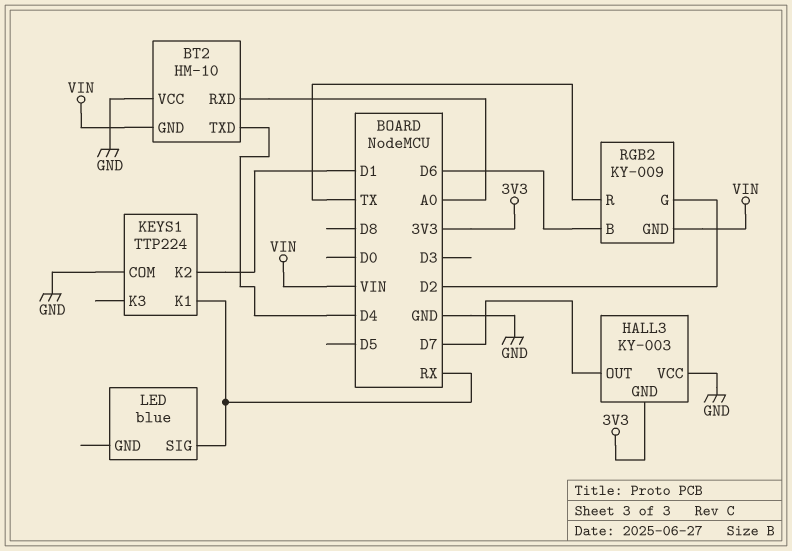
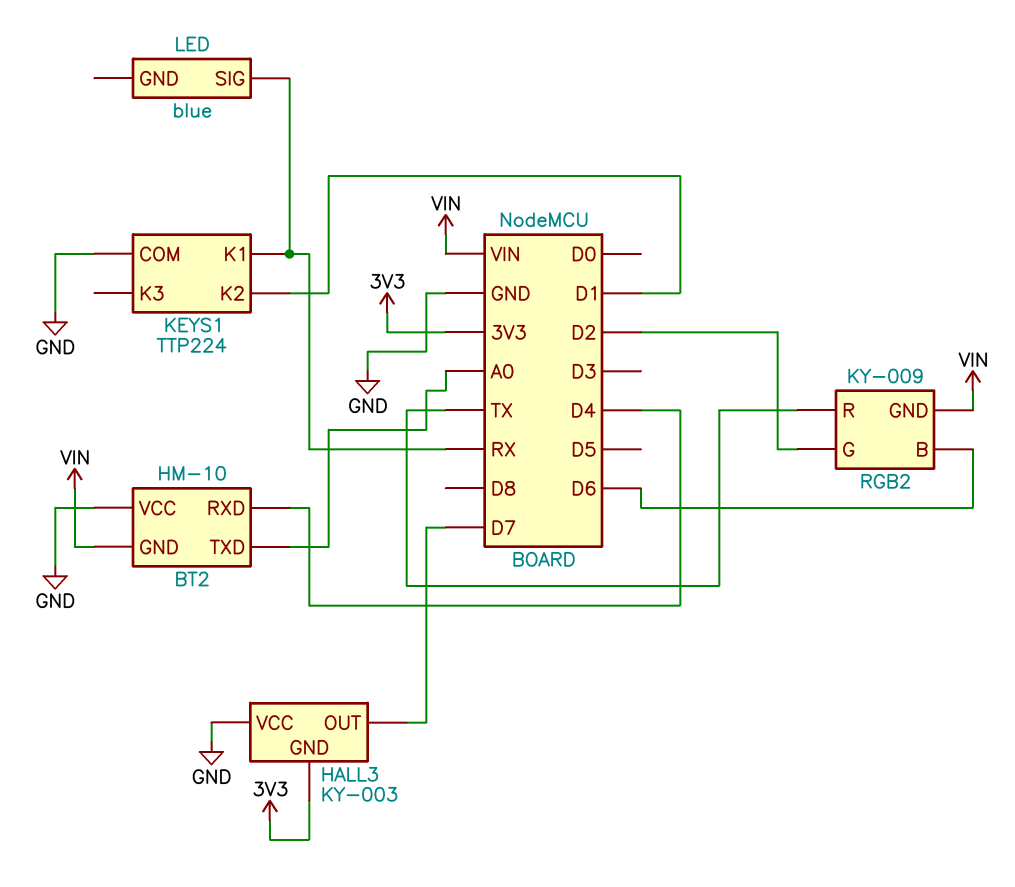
BT2 pin RXD: A0 -> D4
BT2 pin TXD: D4 -> A0

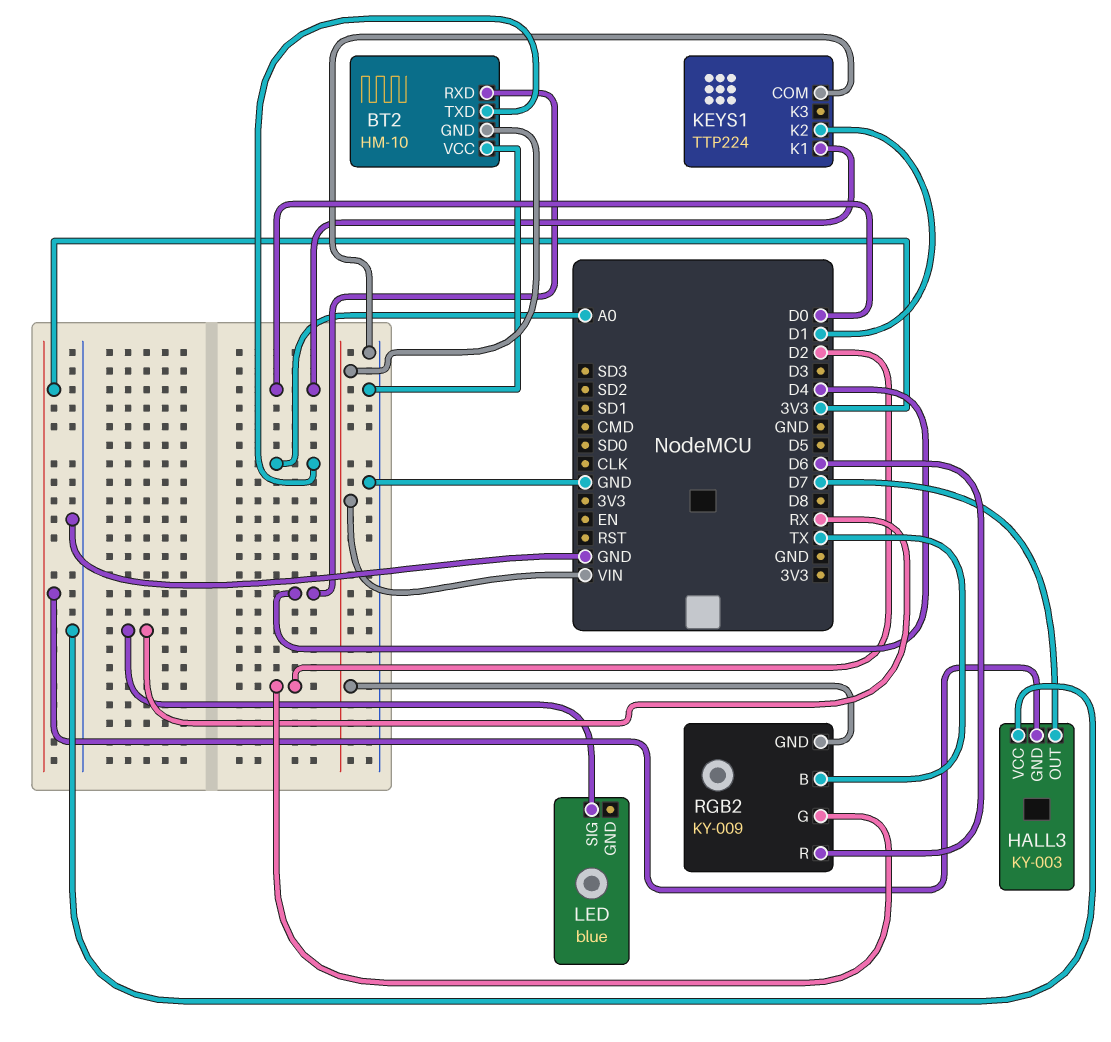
KEYS1 pin K1: RX -> D0
RGB2 pin B: D6 -> TX
RGB2 pin R: TX -> D6

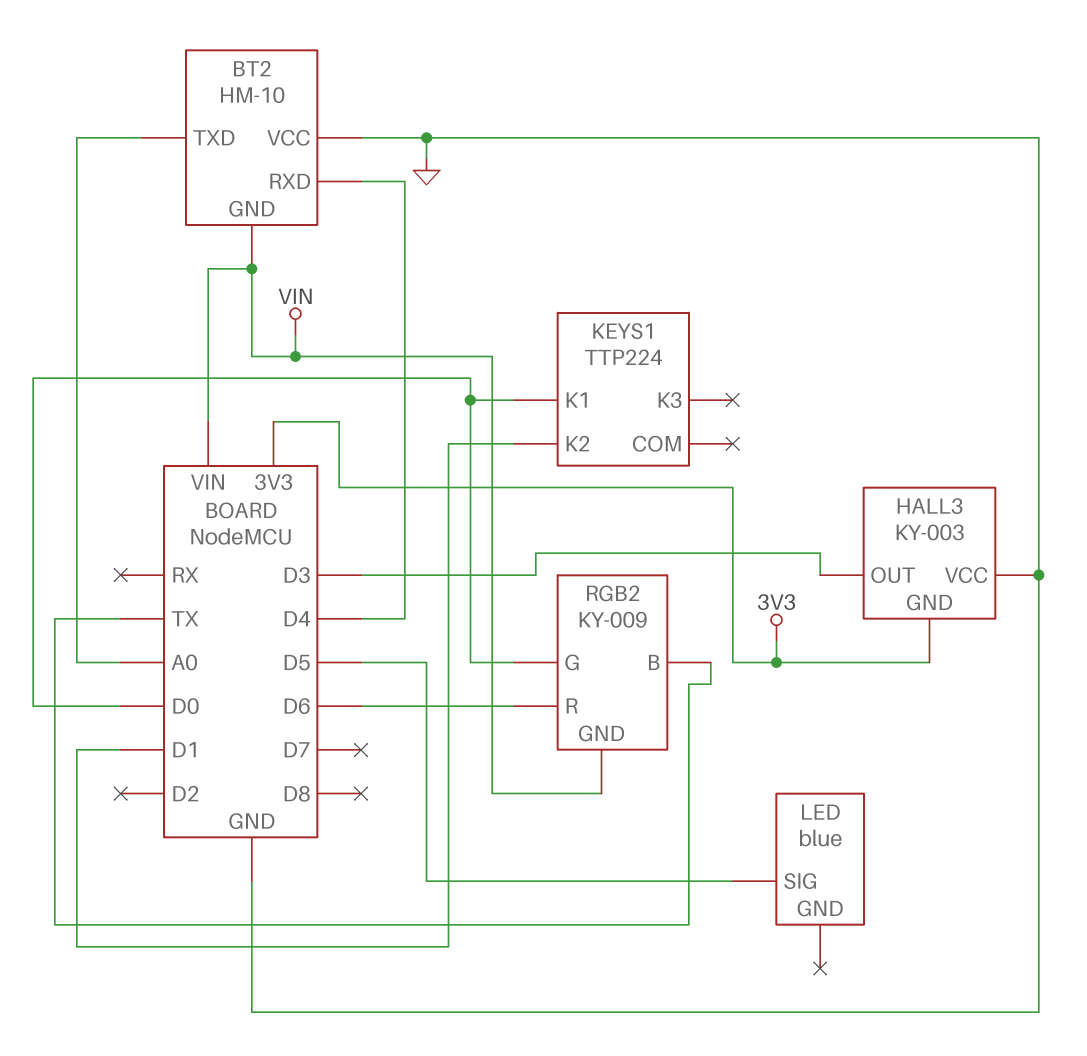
HALL3 pin OUT: D7 -> D3
KEYS1 pin COM: GND -> none
LED pin SIG: RX -> D5
RGB2 pin G: D2 -> D0

